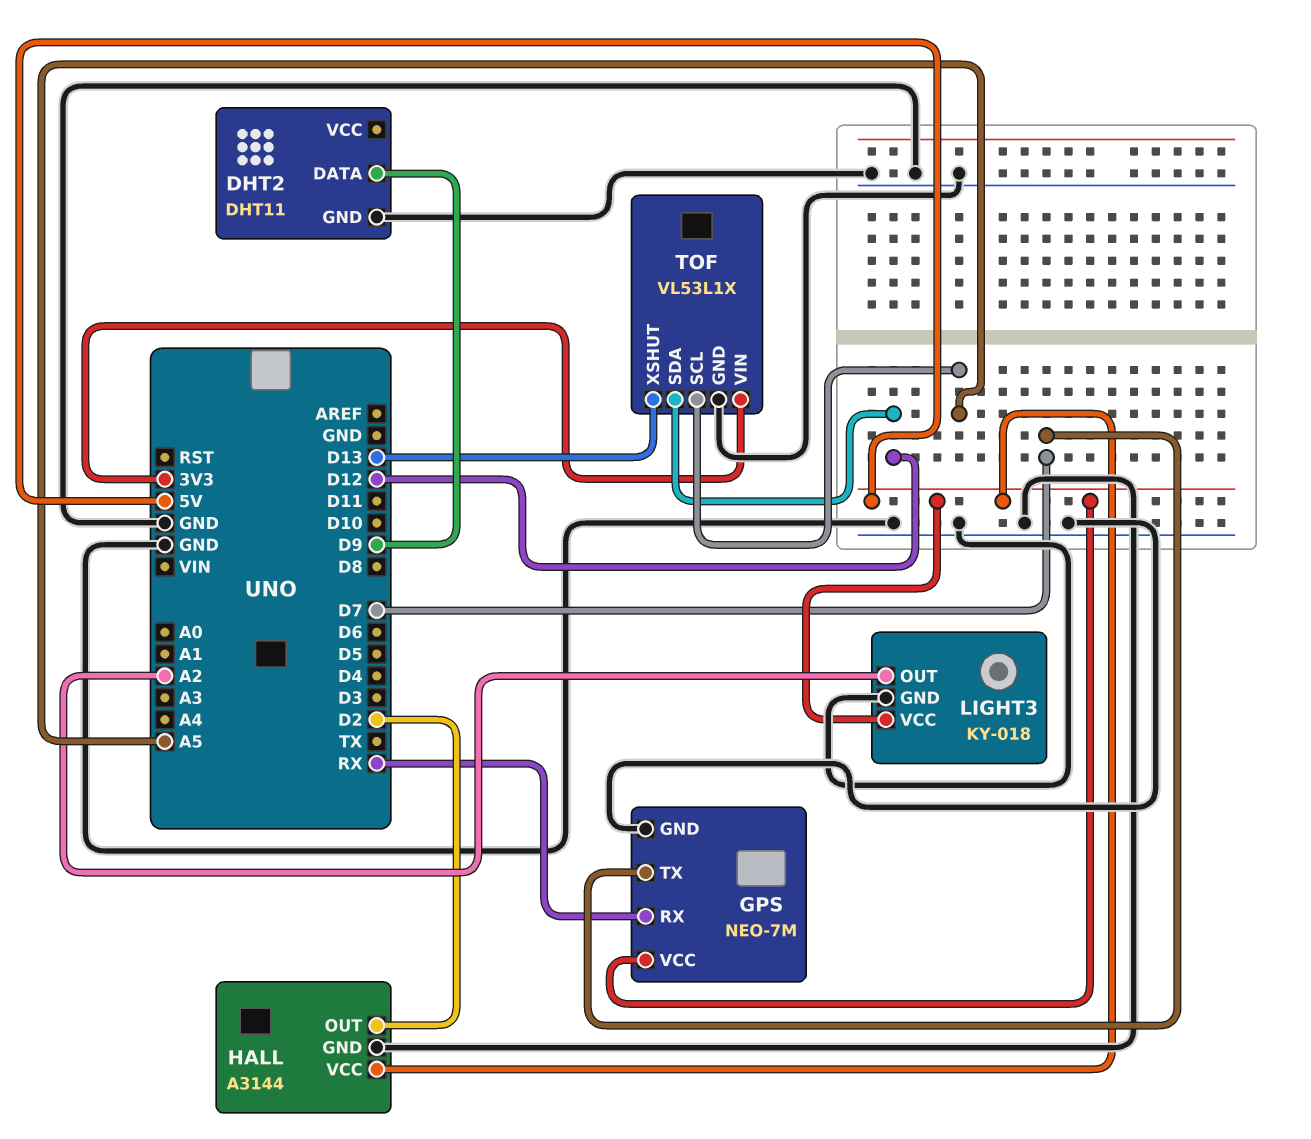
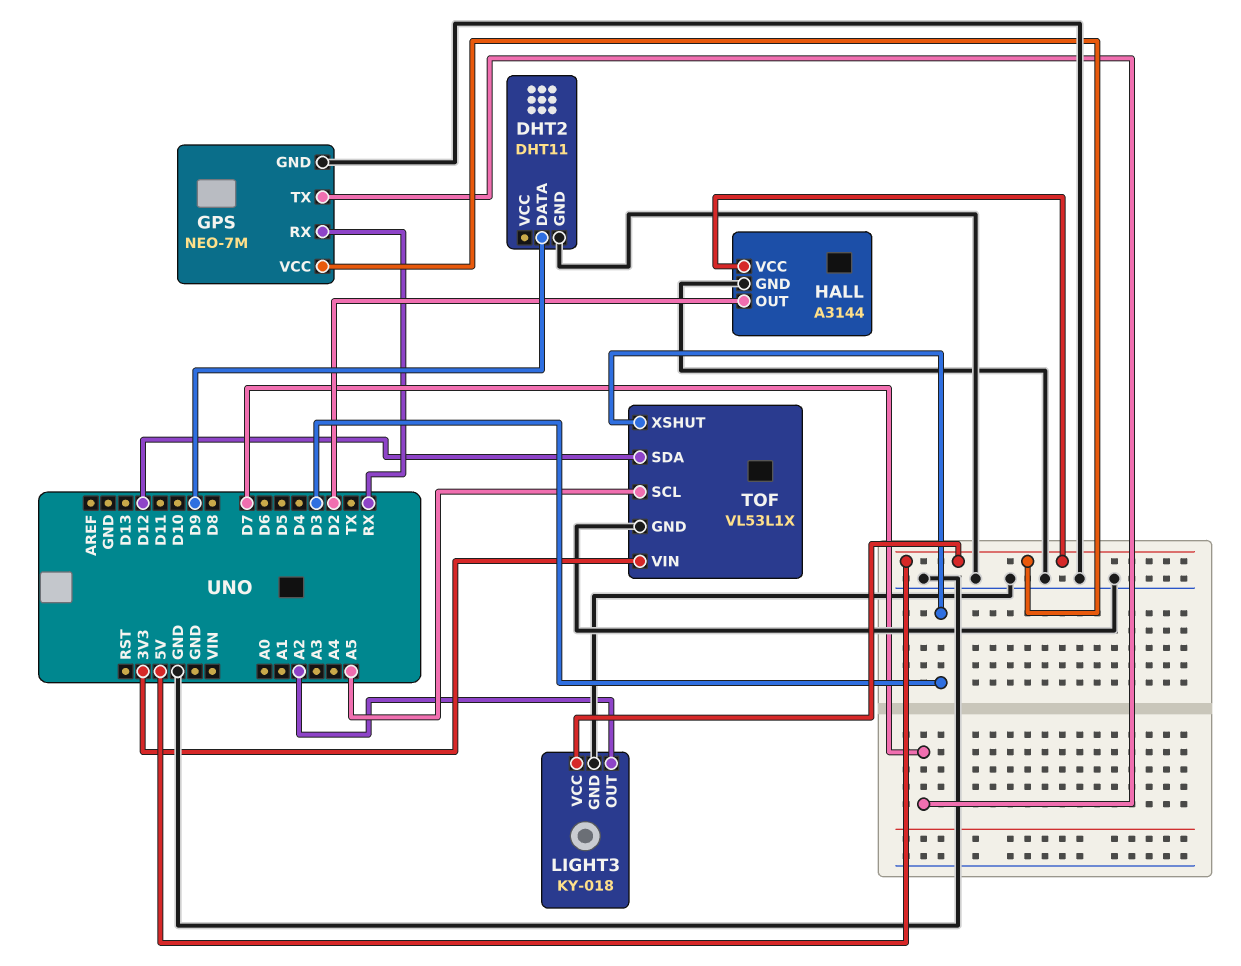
TOF pin XSHUT: D13 -> D3

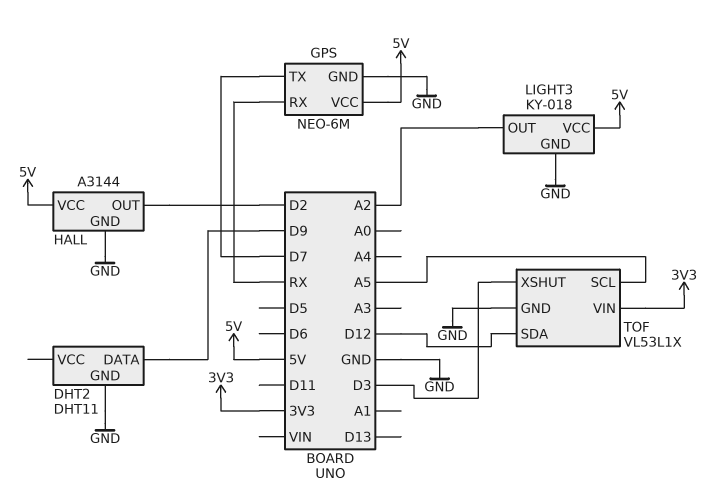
GPS: NEO-7M -> NEO-6M

